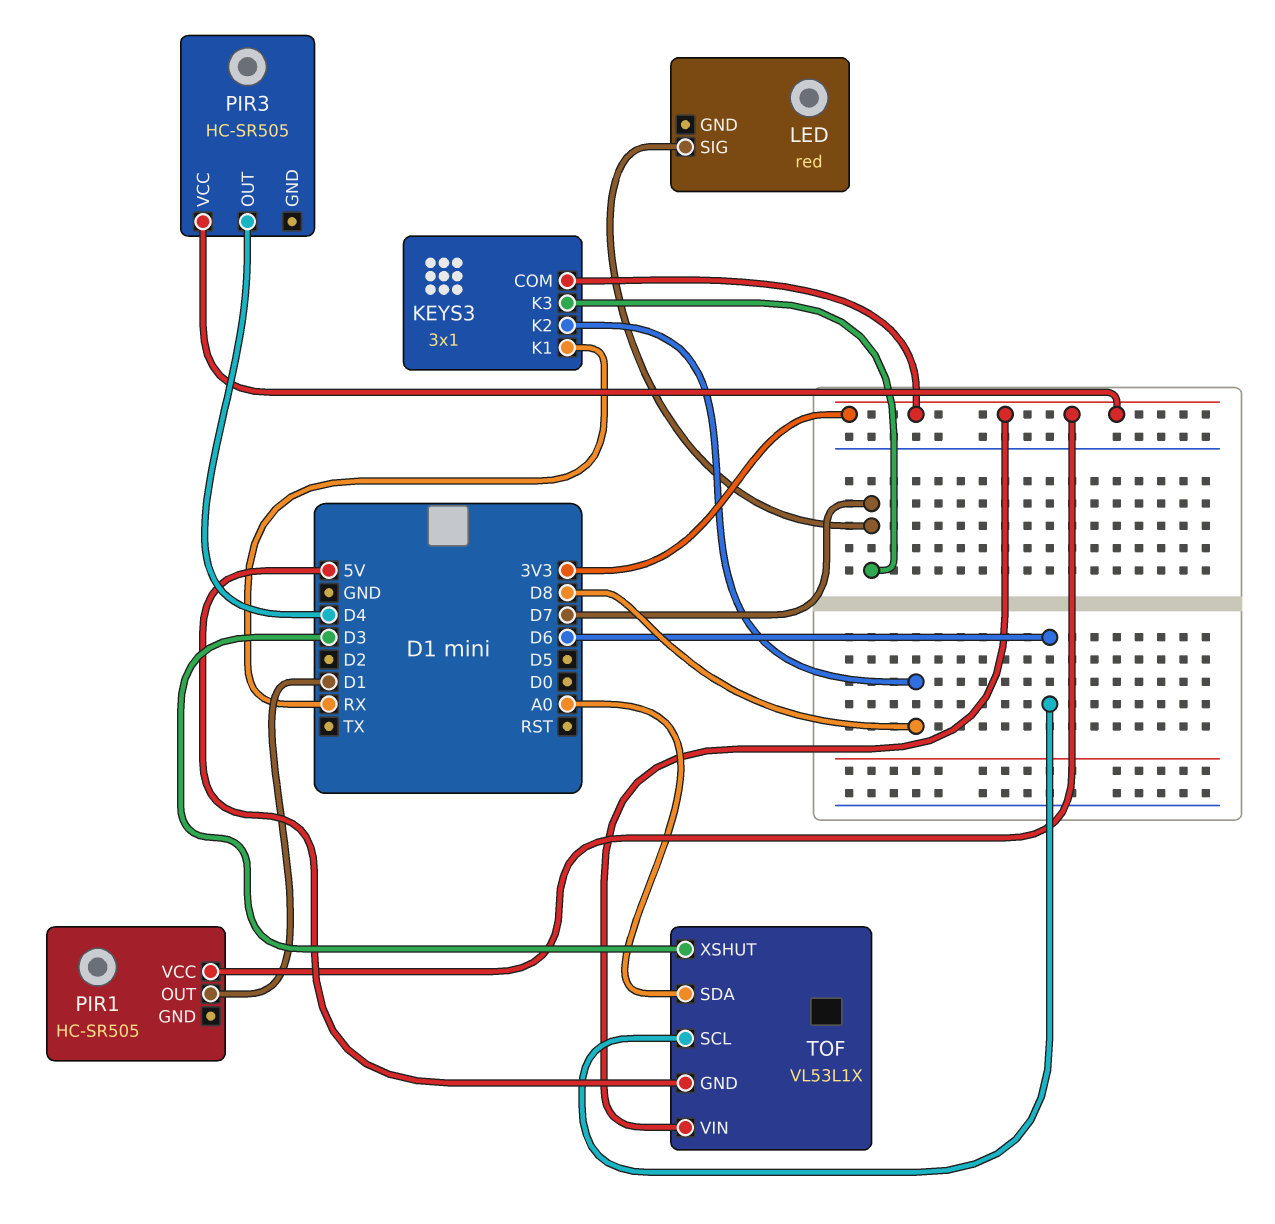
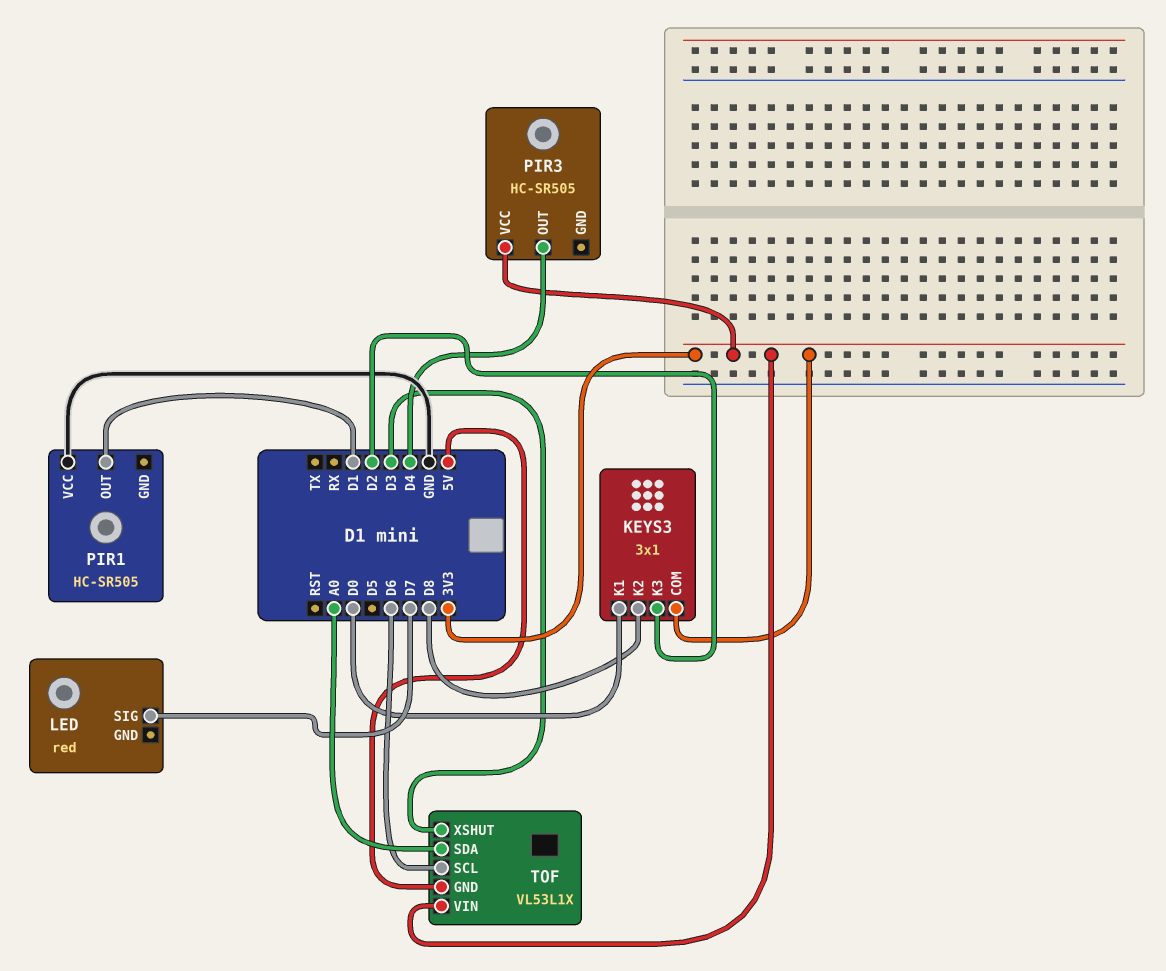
KEYS3 pin K1: RX -> D0
KEYS3 pin K3: D7 -> D2
PIR1 pin VCC: 3V3 -> GND

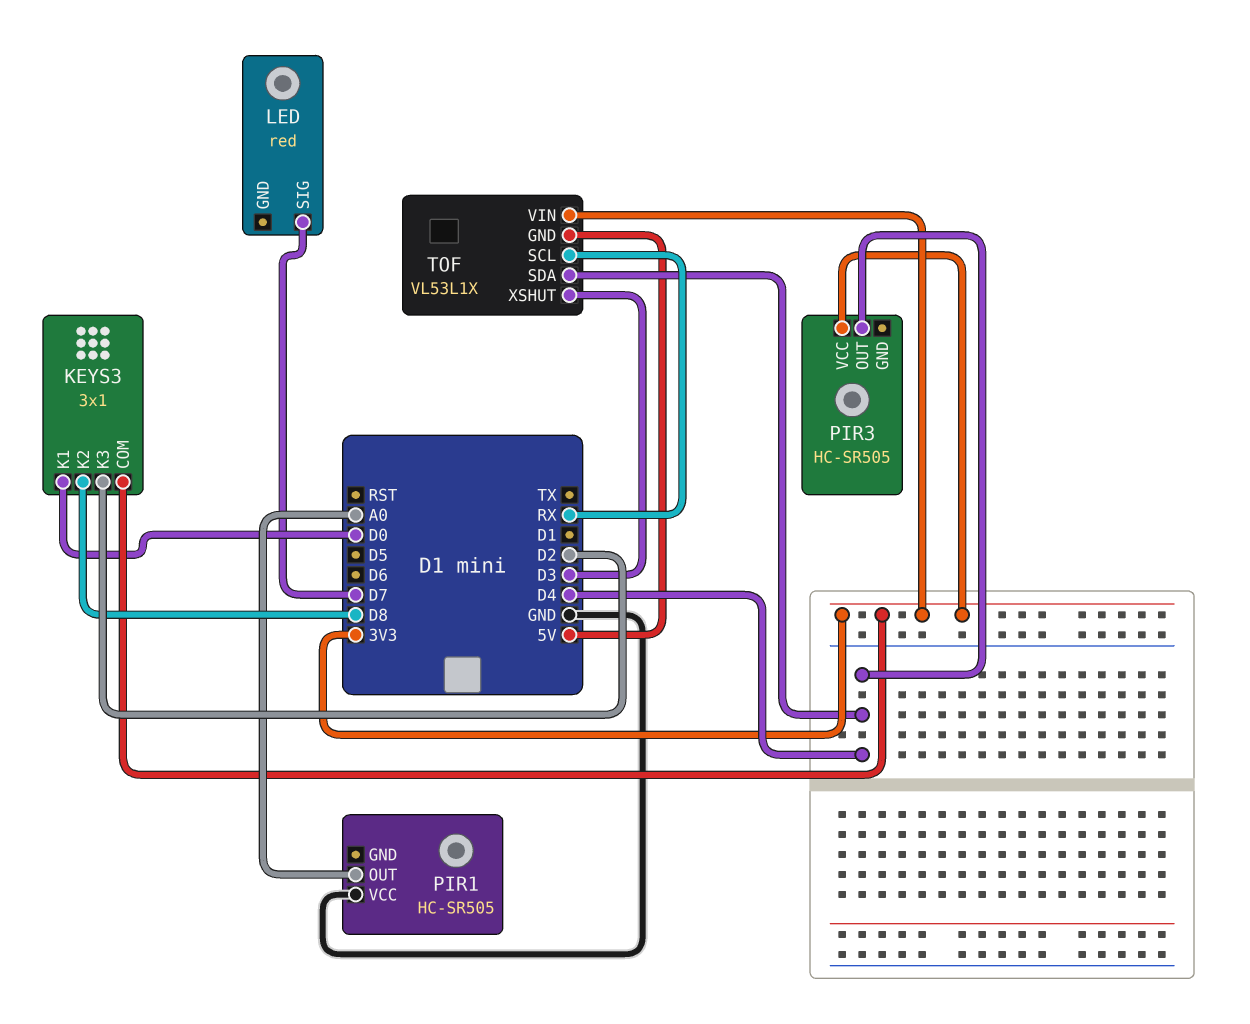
PIR1 pin OUT: D1 -> A0
TOF pin SCL: D6 -> RX
TOF pin SDA: A0 -> D4

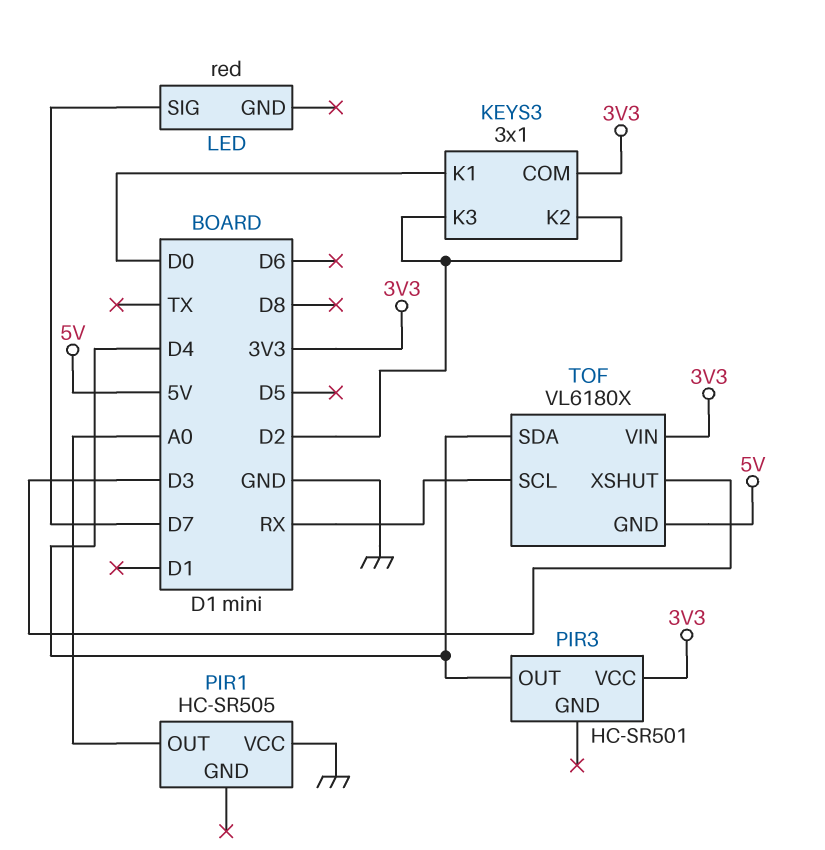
KEYS3 pin K2: D8 -> D2
PIR3: HC-SR505 -> HC-SR501
TOF: VL53L1X -> VL6180X

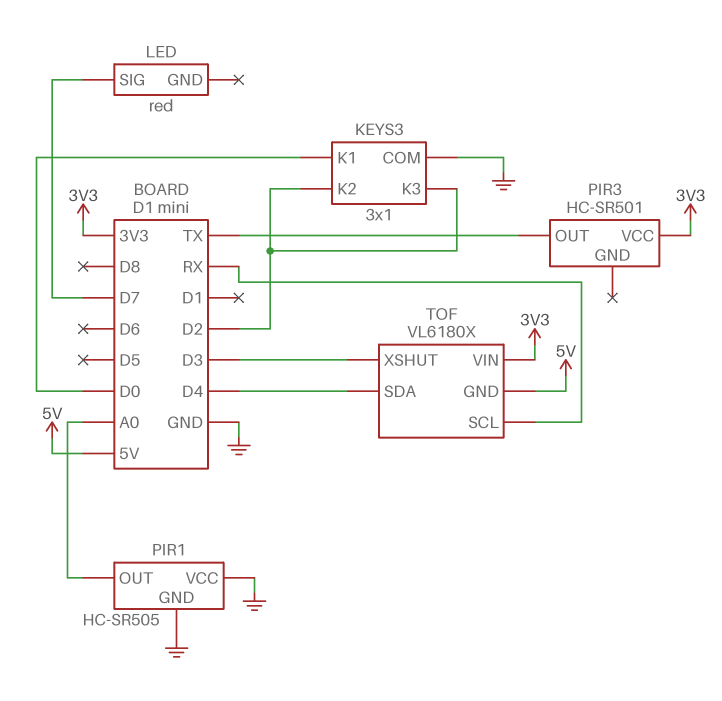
KEYS3 pin COM: 3V3 -> GND
PIR1 pin GND: none -> GND
PIR3 pin OUT: D4 -> TX

